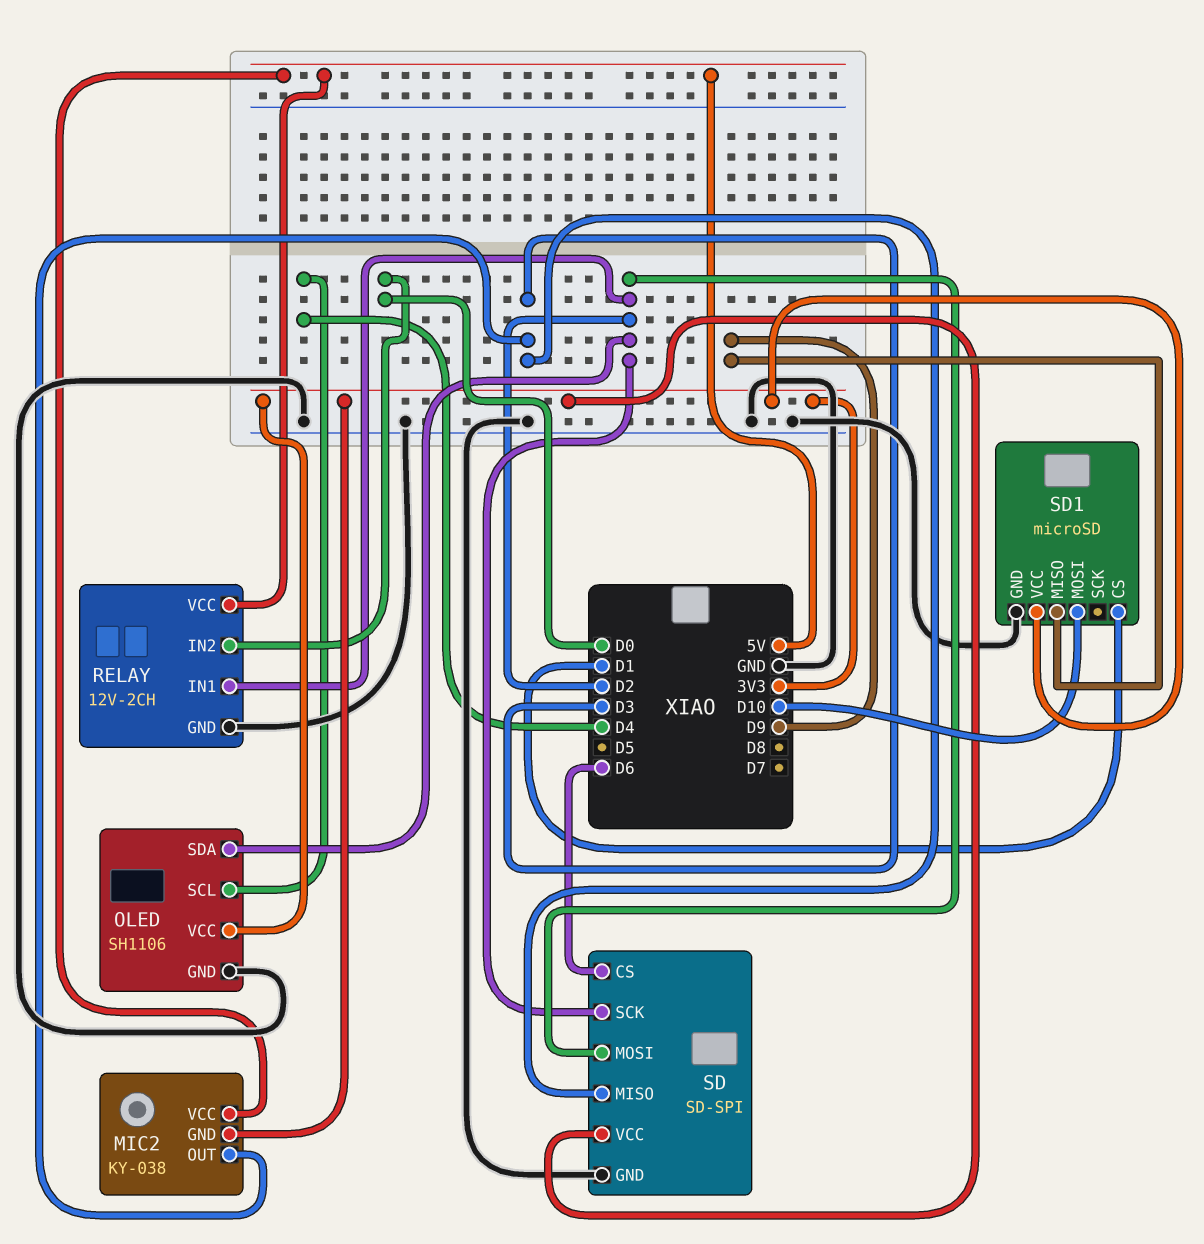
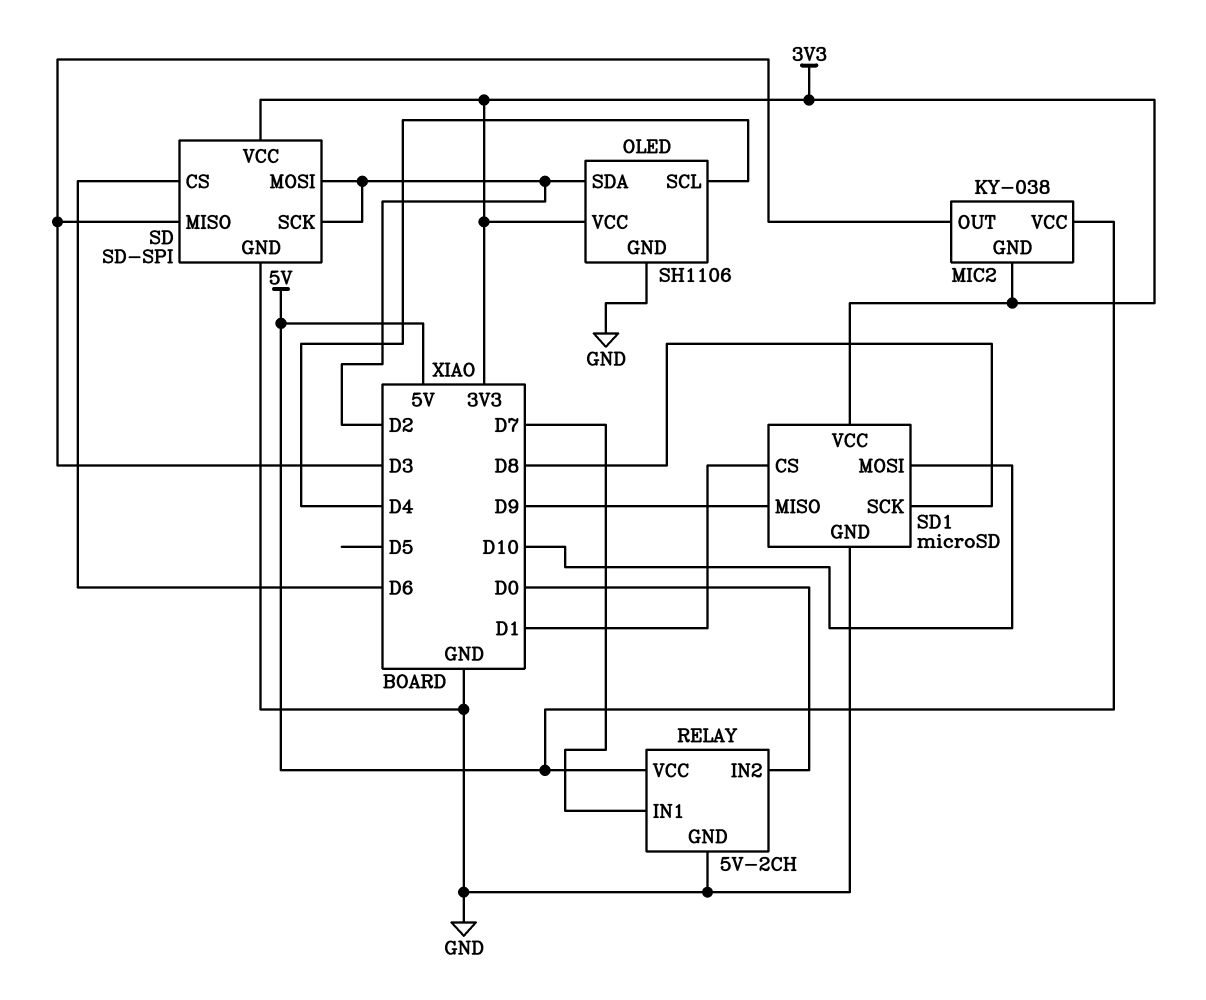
RELAY: 12V-2CH -> 5V-2CH
RELAY pin IN1: D2 -> D7
SD1 pin SCK: none -> D8

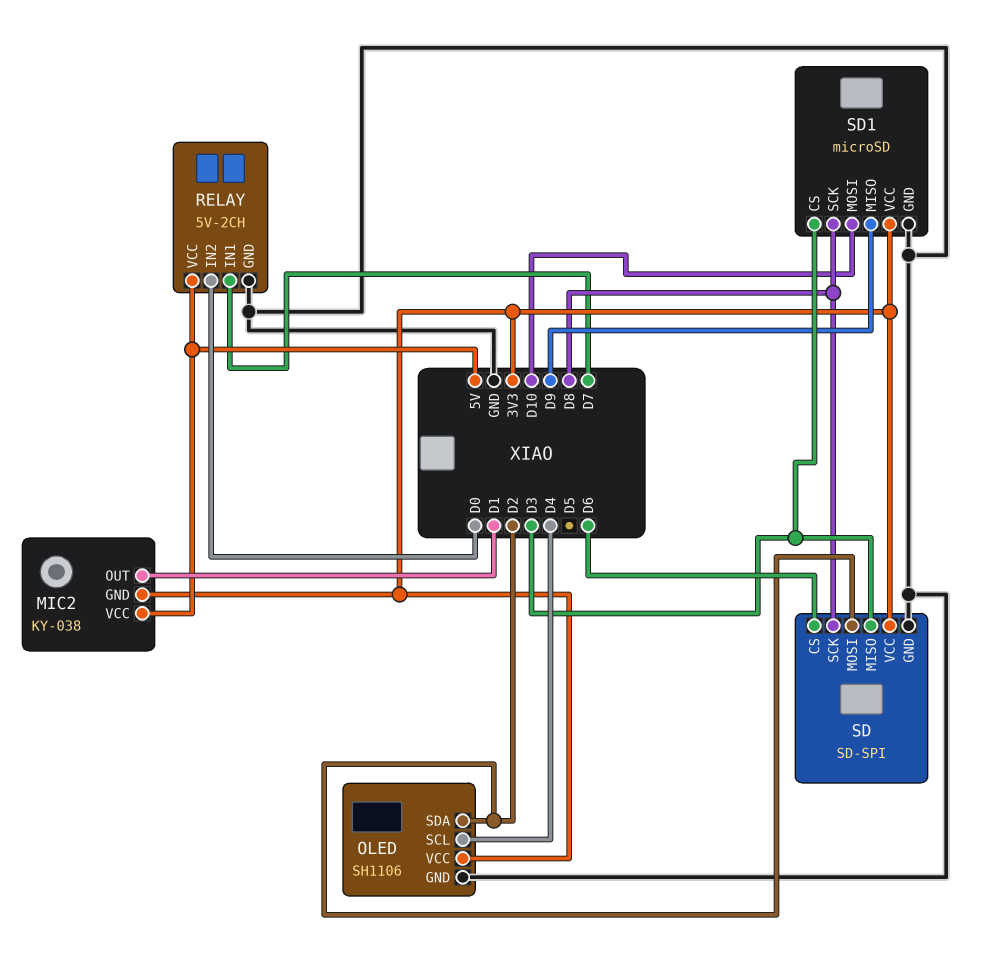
MIC2 pin OUT: D3 -> D1
SD pin SCK: D2 -> D8
SD1 pin CS: D1 -> D3

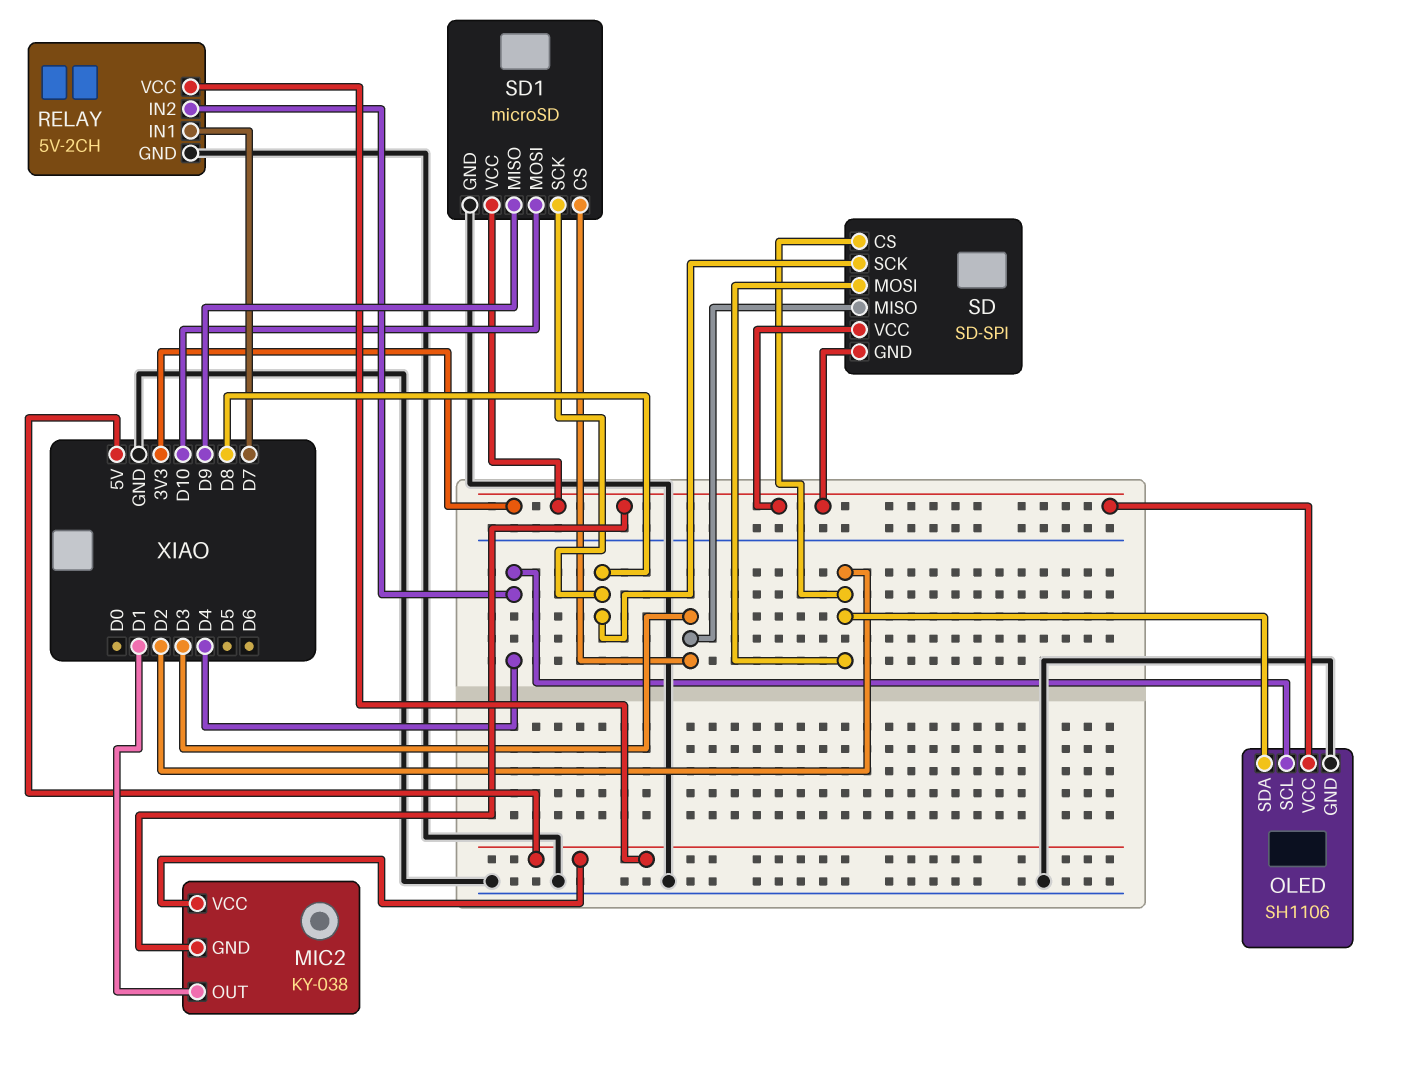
RELAY pin IN2: D0 -> D4
SD pin CS: D6 -> D2
SD pin GND: GND -> 3V3

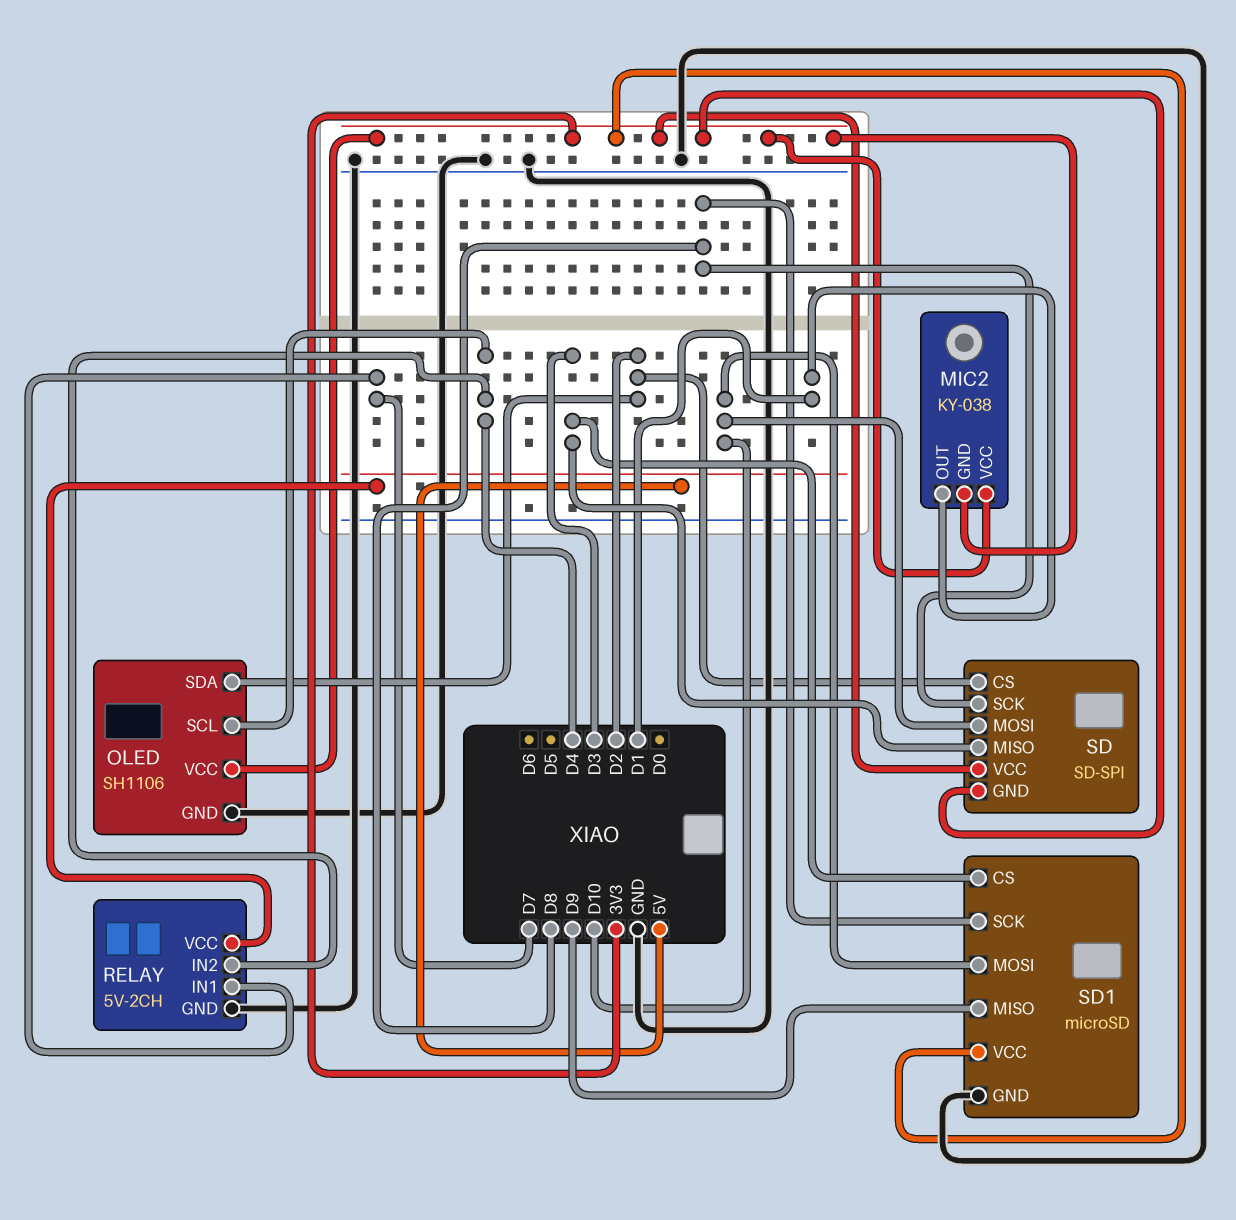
MIC2 pin VCC: 5V -> 3V3
SD pin MOSI: D2 -> D10

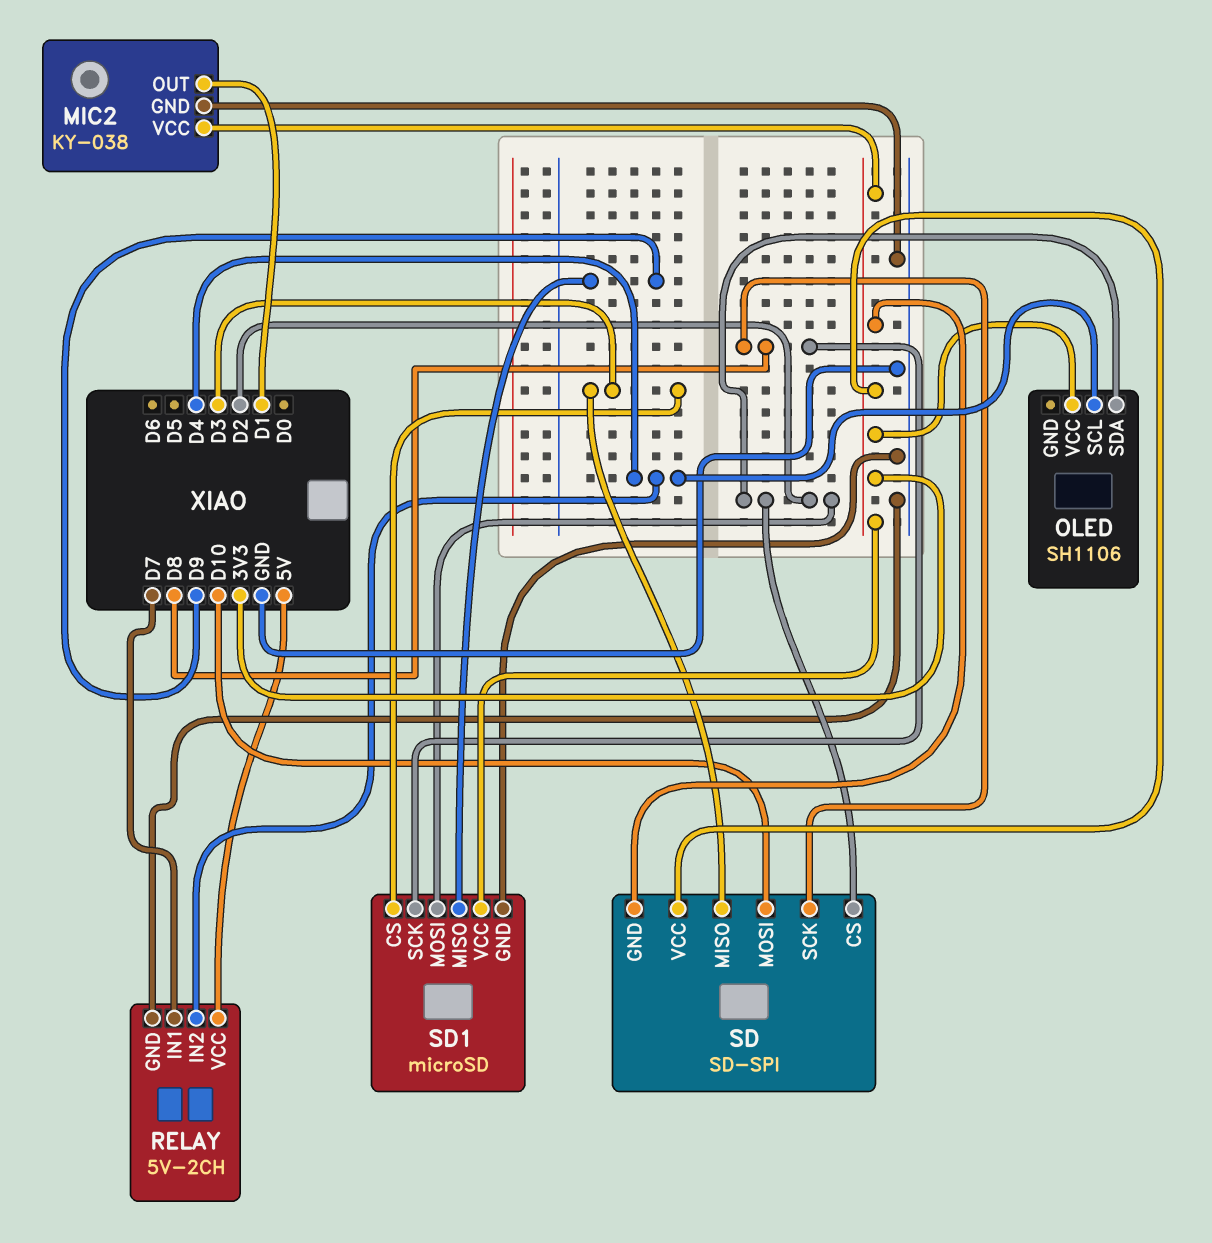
MIC2 pin GND: 3V3 -> GND
OLED pin GND: GND -> none
SD1 pin MOSI: D10 -> D2

